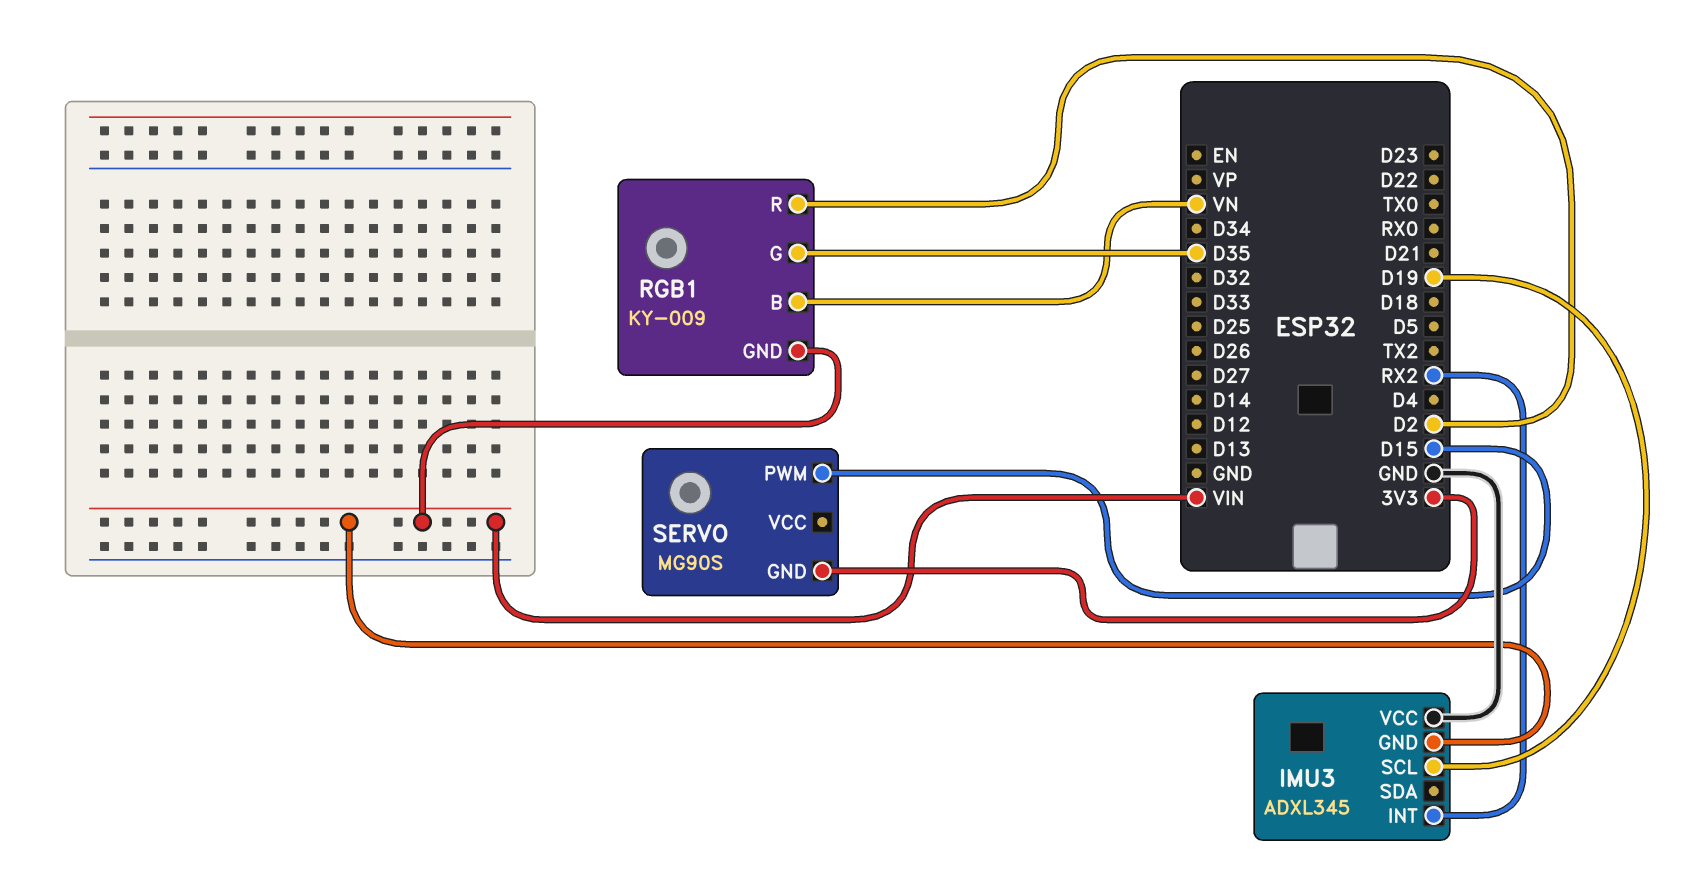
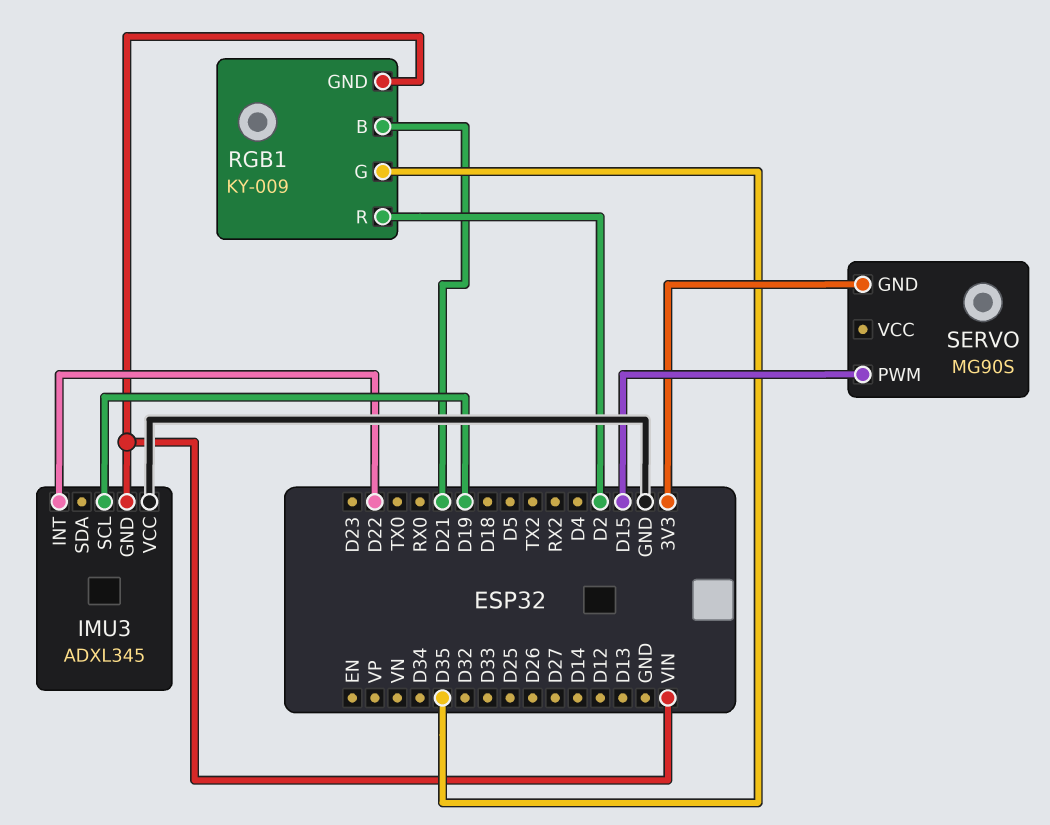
IMU3 pin INT: RX2 -> D22
RGB1 pin B: VN -> D21

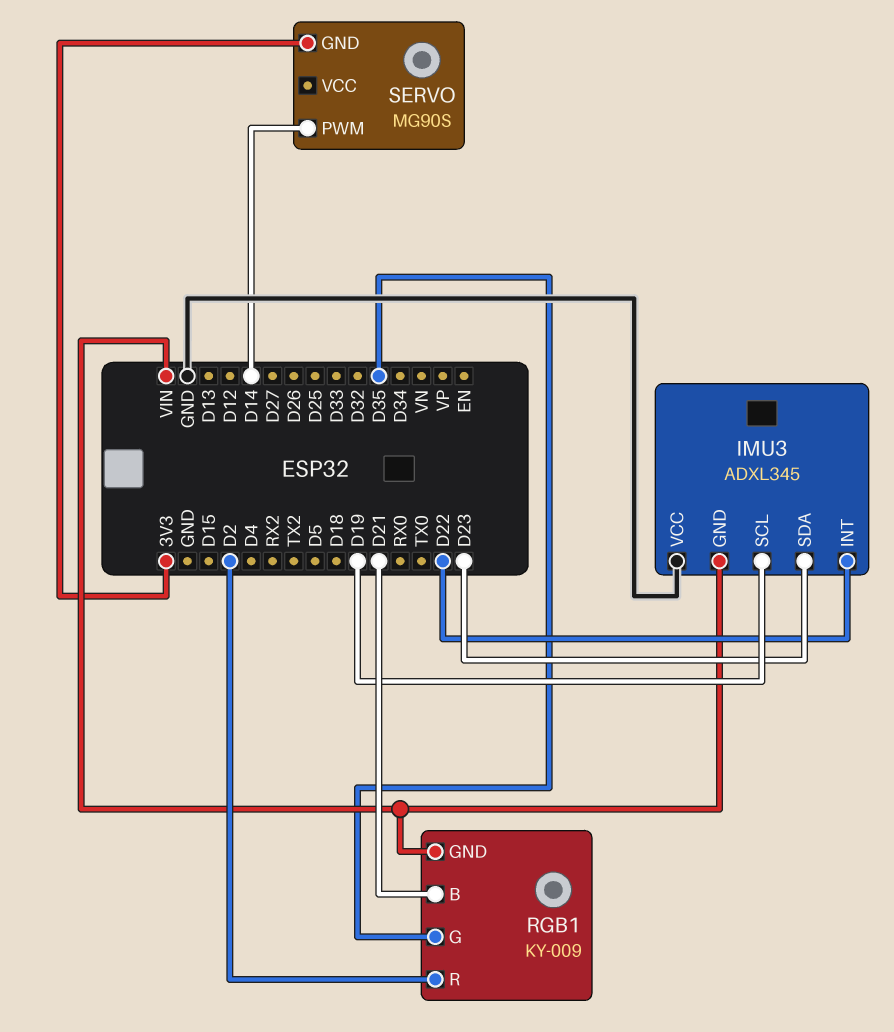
IMU3 pin SDA: none -> D23
SERVO pin PWM: D15 -> D14

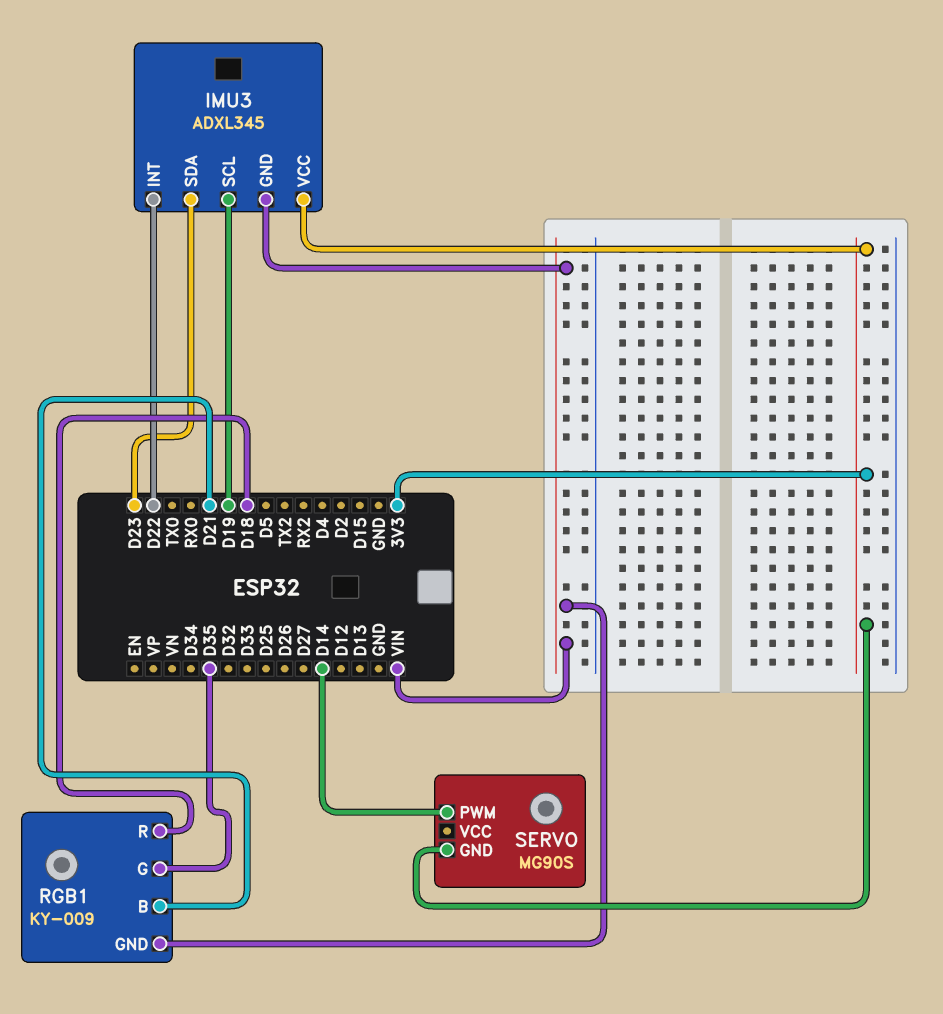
IMU3 pin VCC: GND -> 3V3
RGB1 pin R: D2 -> D18

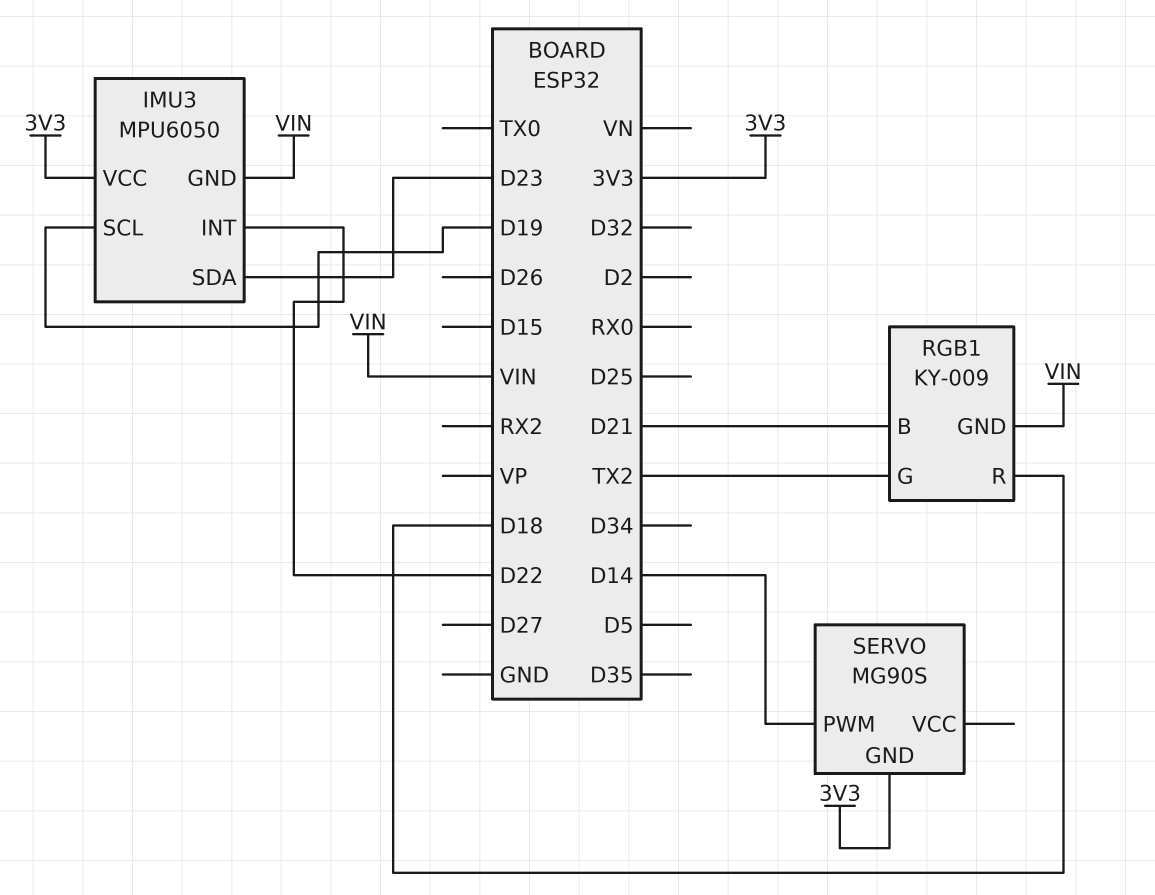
IMU3: ADXL345 -> MPU6050
RGB1 pin G: D35 -> TX2

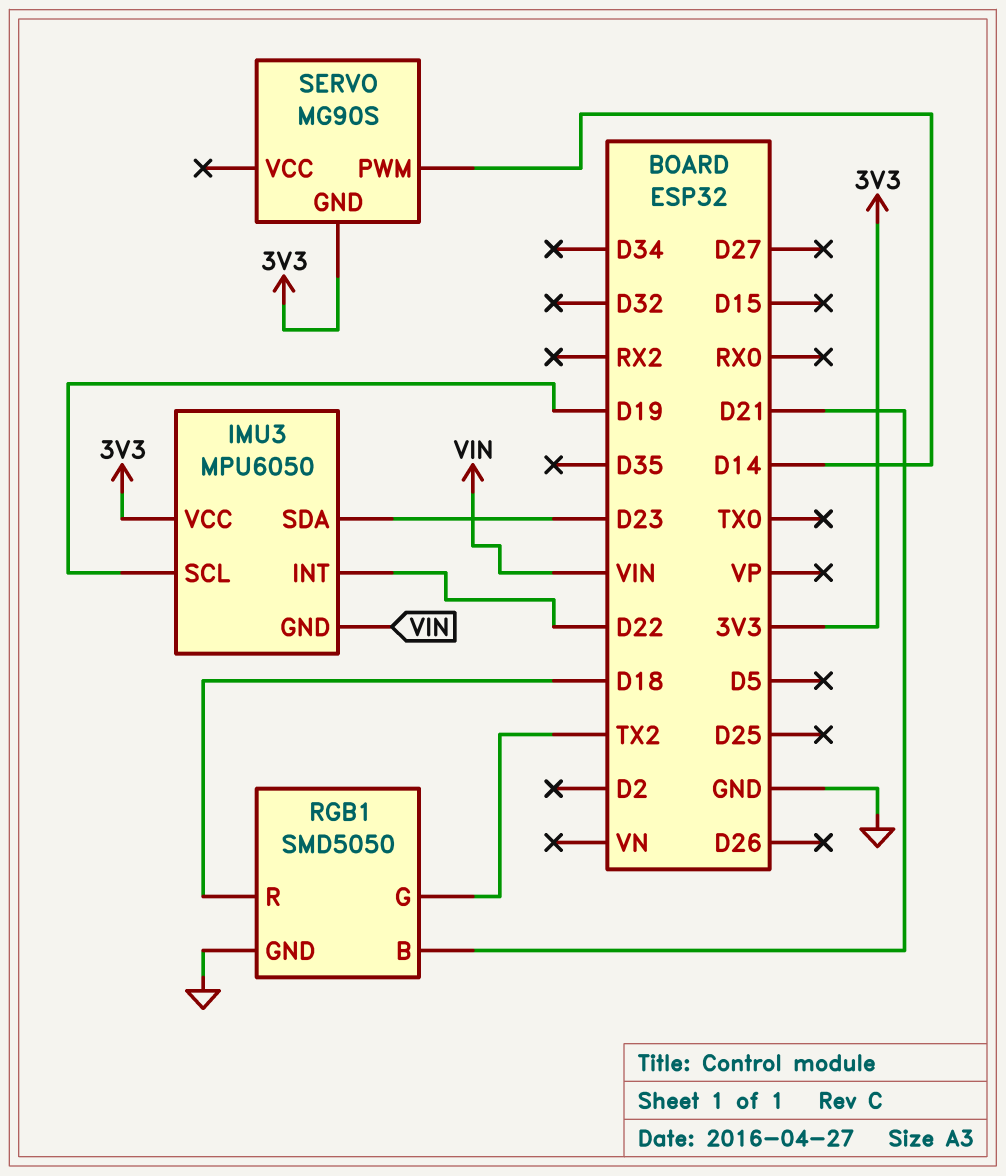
RGB1: KY-009 -> SMD5050
RGB1 pin GND: VIN -> GND

